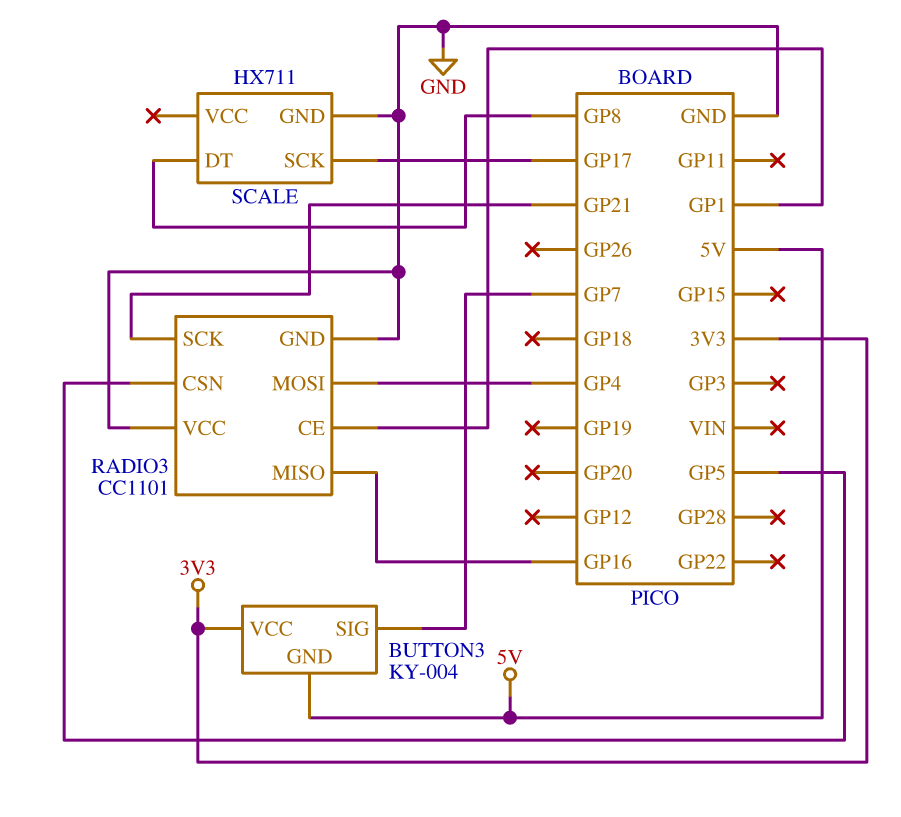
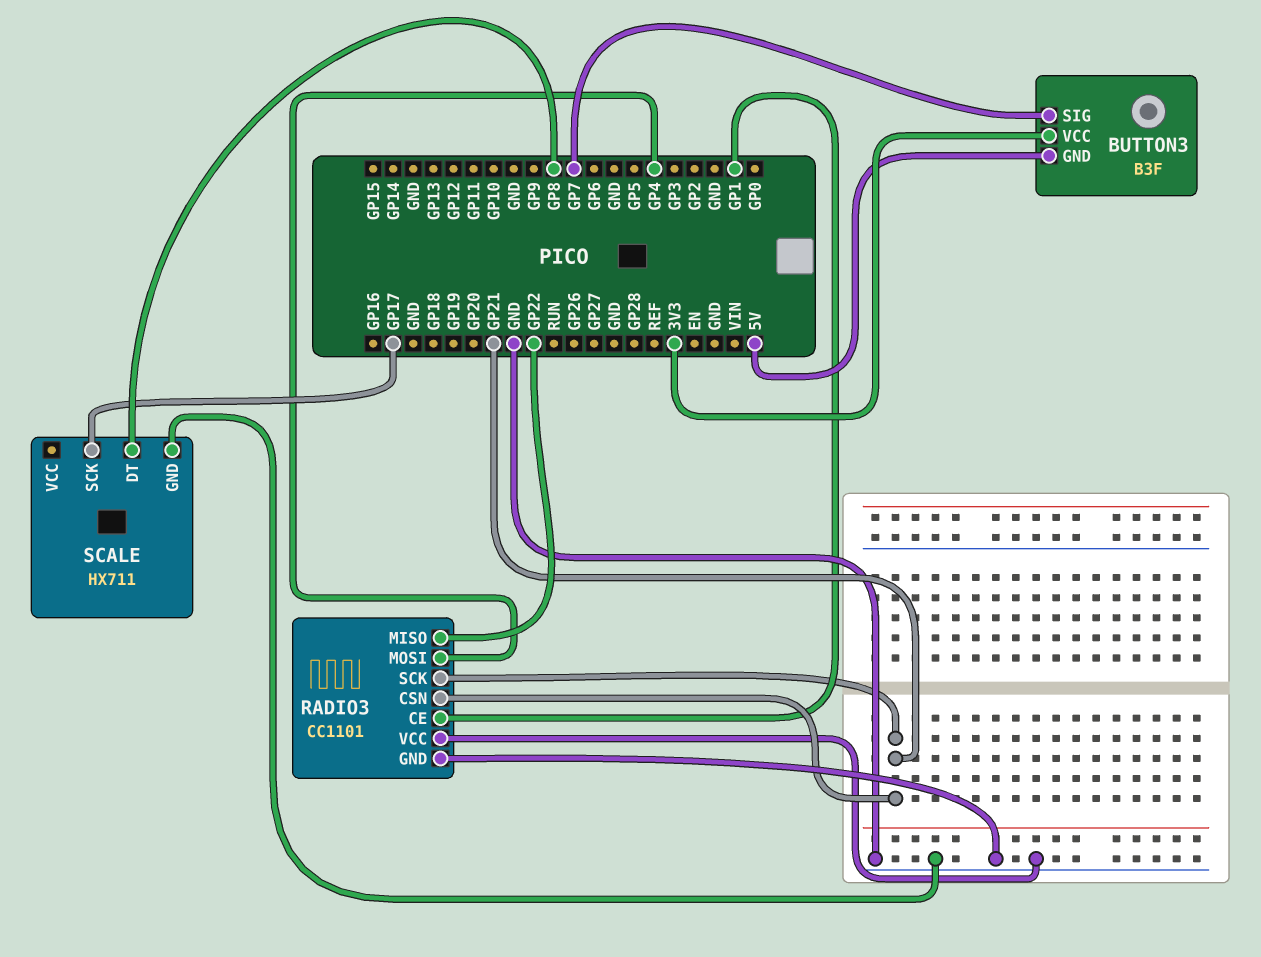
BUTTON3: KY-004 -> B3F
RADIO3 pin CSN: GP5 -> GP21
RADIO3 pin MISO: GP16 -> GP22

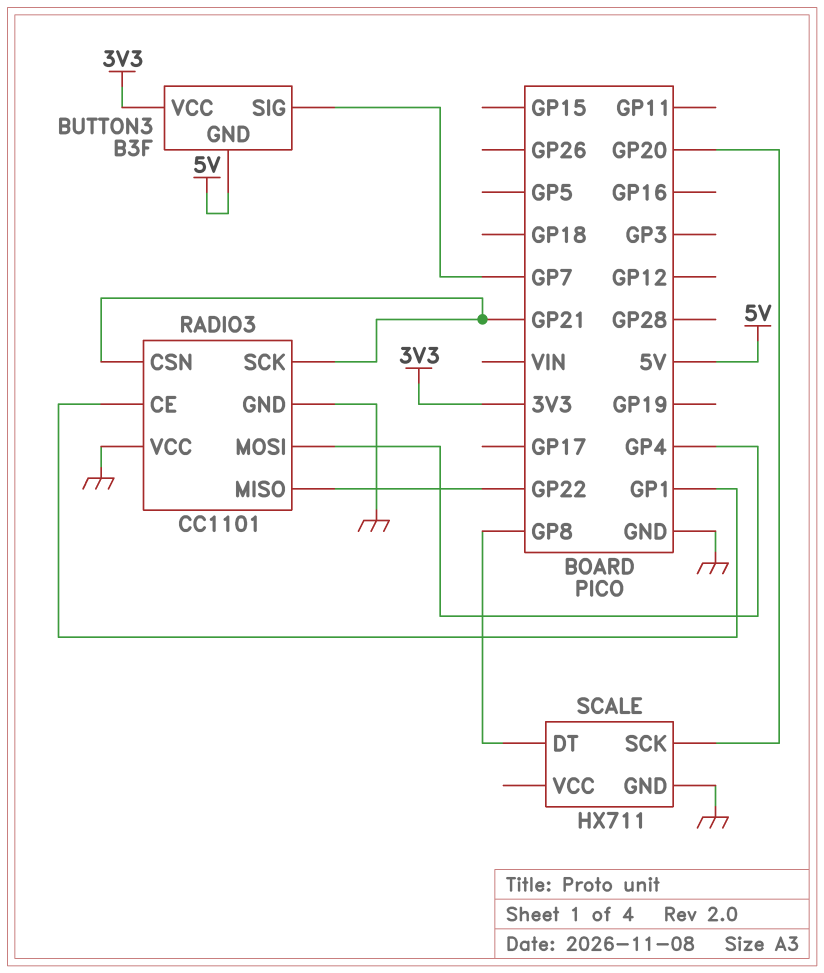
SCALE pin SCK: GP17 -> GP20

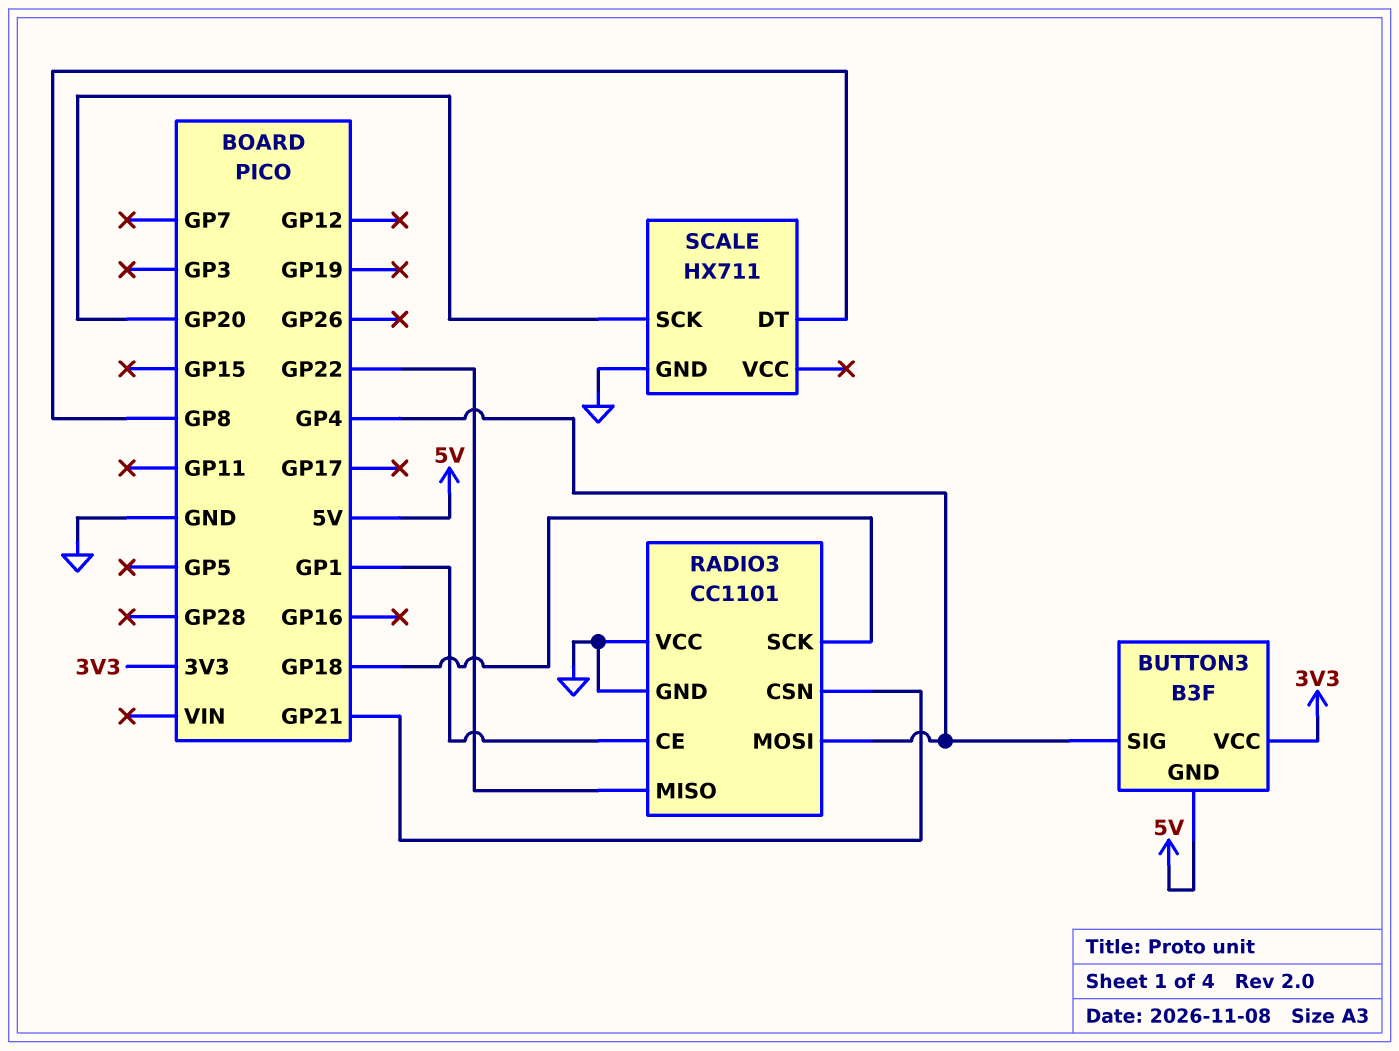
BUTTON3 pin SIG: GP7 -> GP4
RADIO3 pin SCK: GP21 -> GP18

